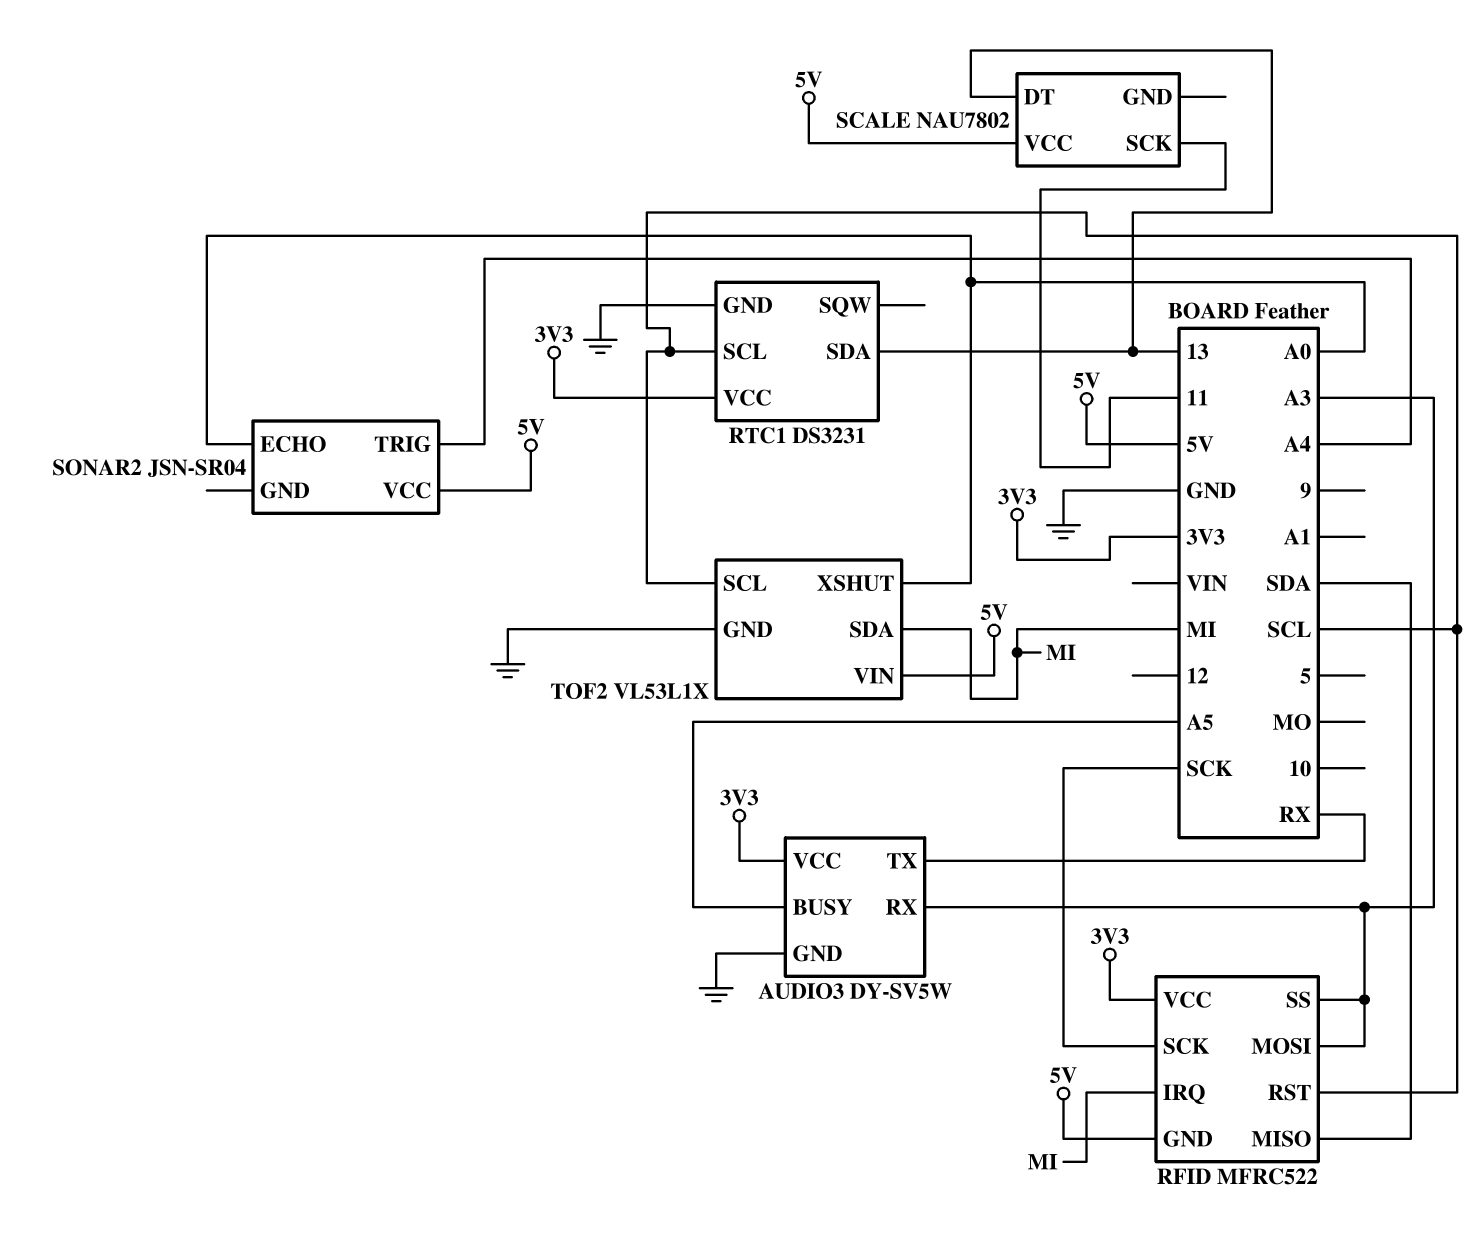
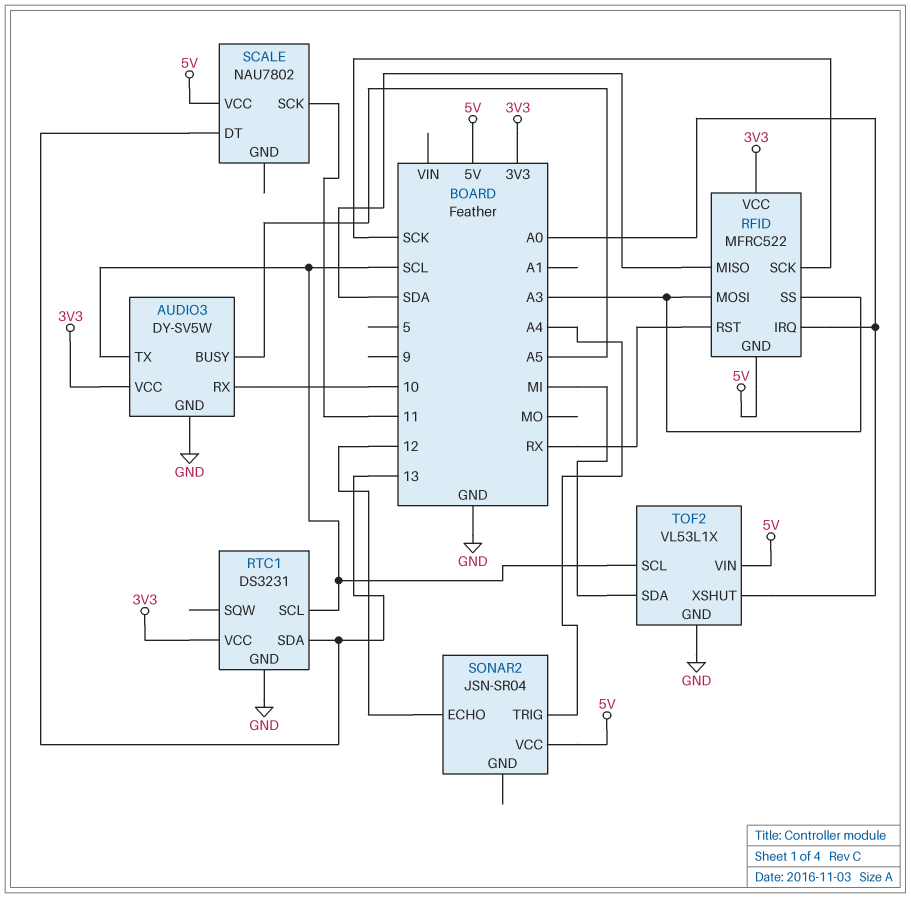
AUDIO3 pin RX: A3 -> 10
AUDIO3 pin TX: RX -> SCL
RFID pin IRQ: MI -> A0
RFID pin RST: SCL -> RX
SONAR2 pin ECHO: A0 -> 12

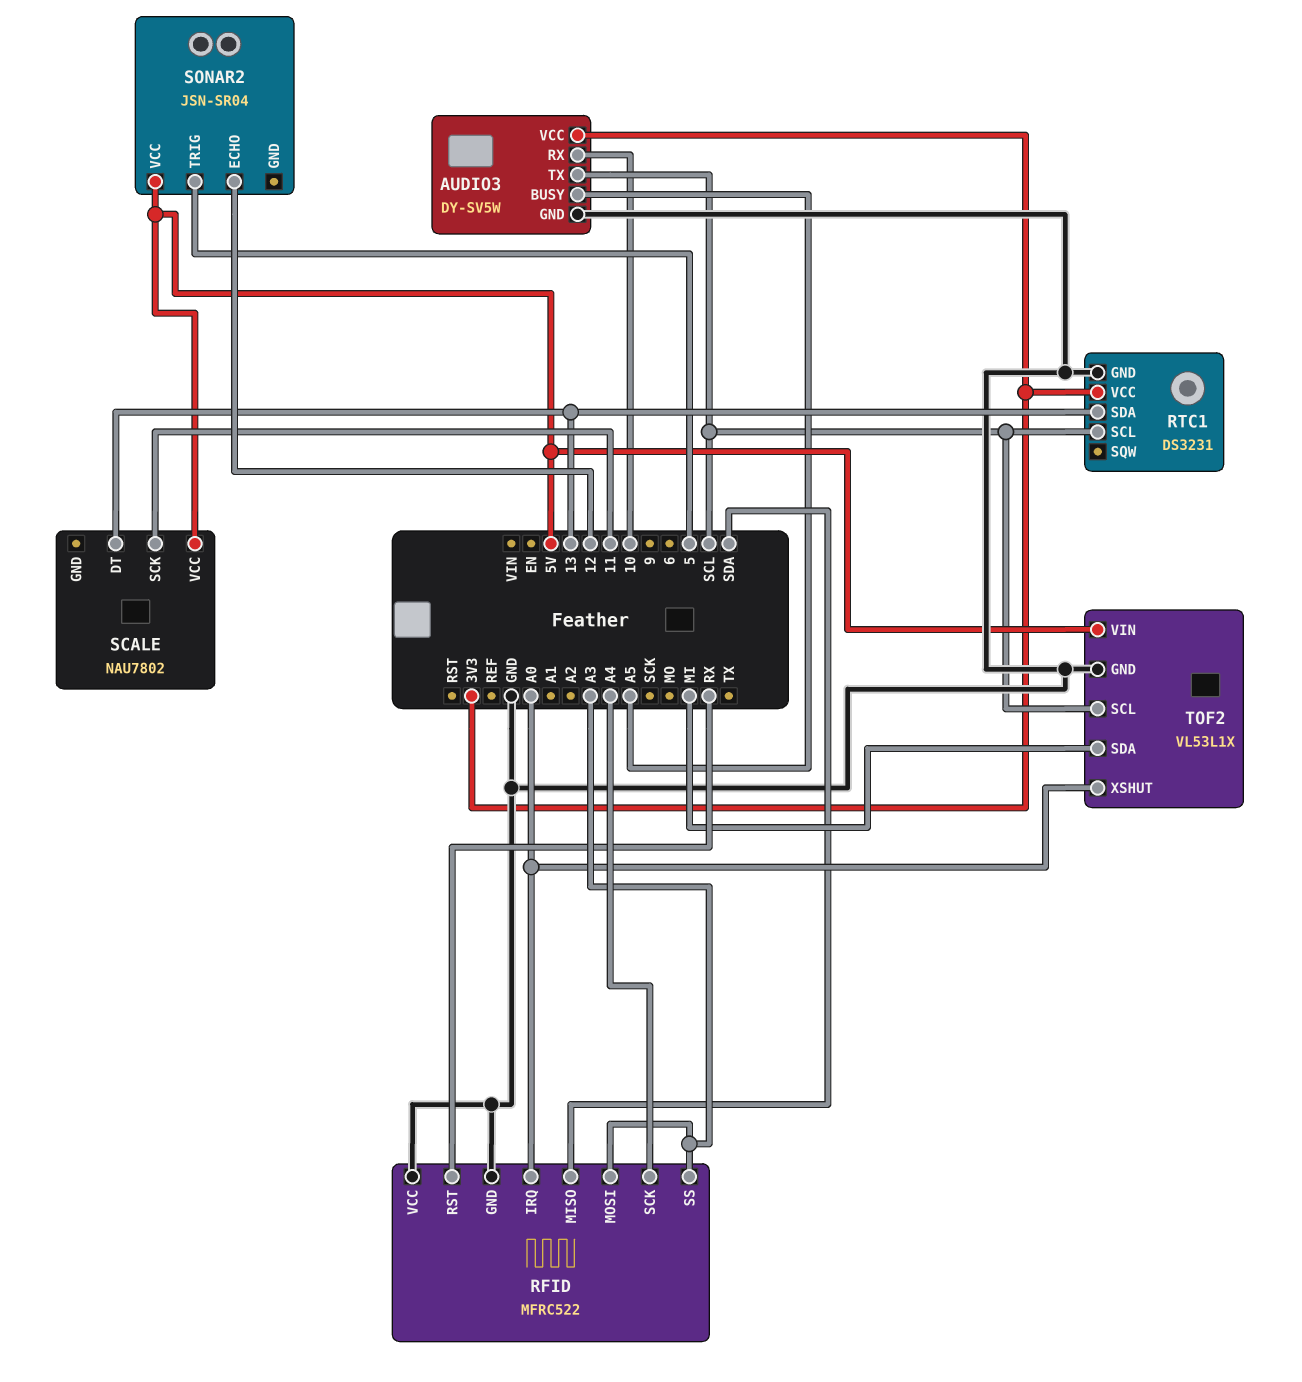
RFID pin GND: 5V -> GND
RFID pin SCK: SCK -> A4
RFID pin VCC: 3V3 -> GND
SONAR2 pin TRIG: A4 -> 5

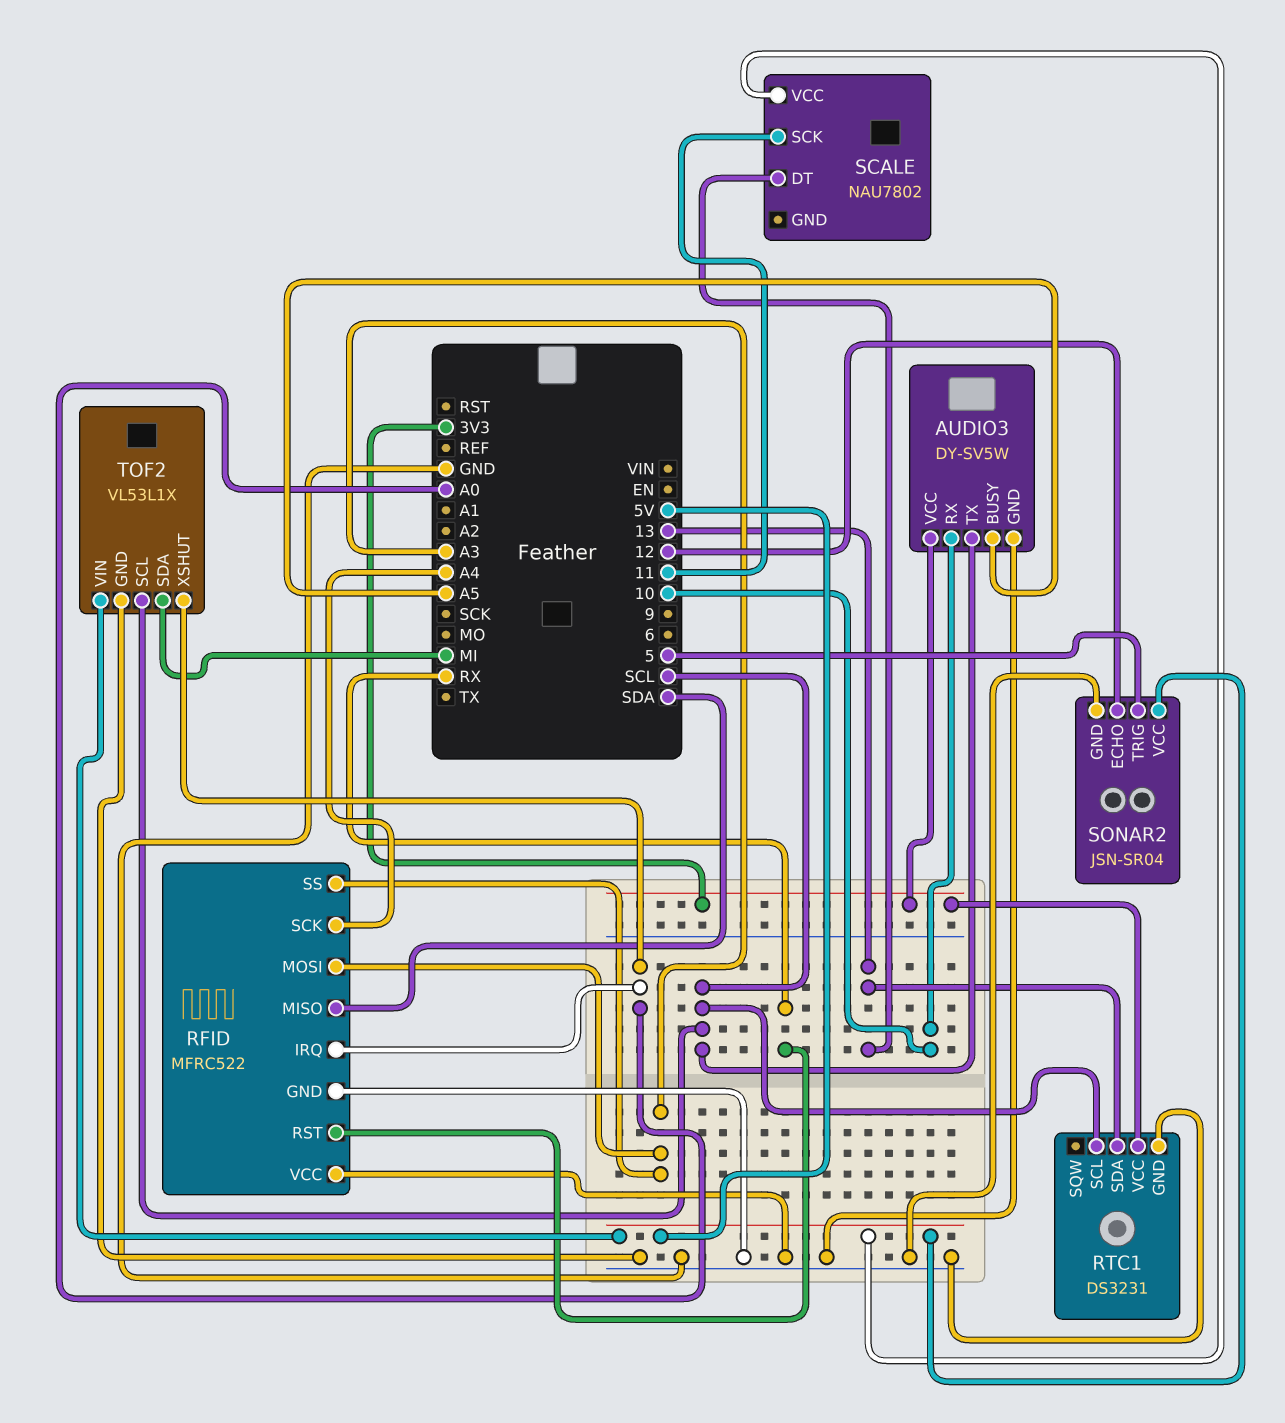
SONAR2 pin GND: none -> GND

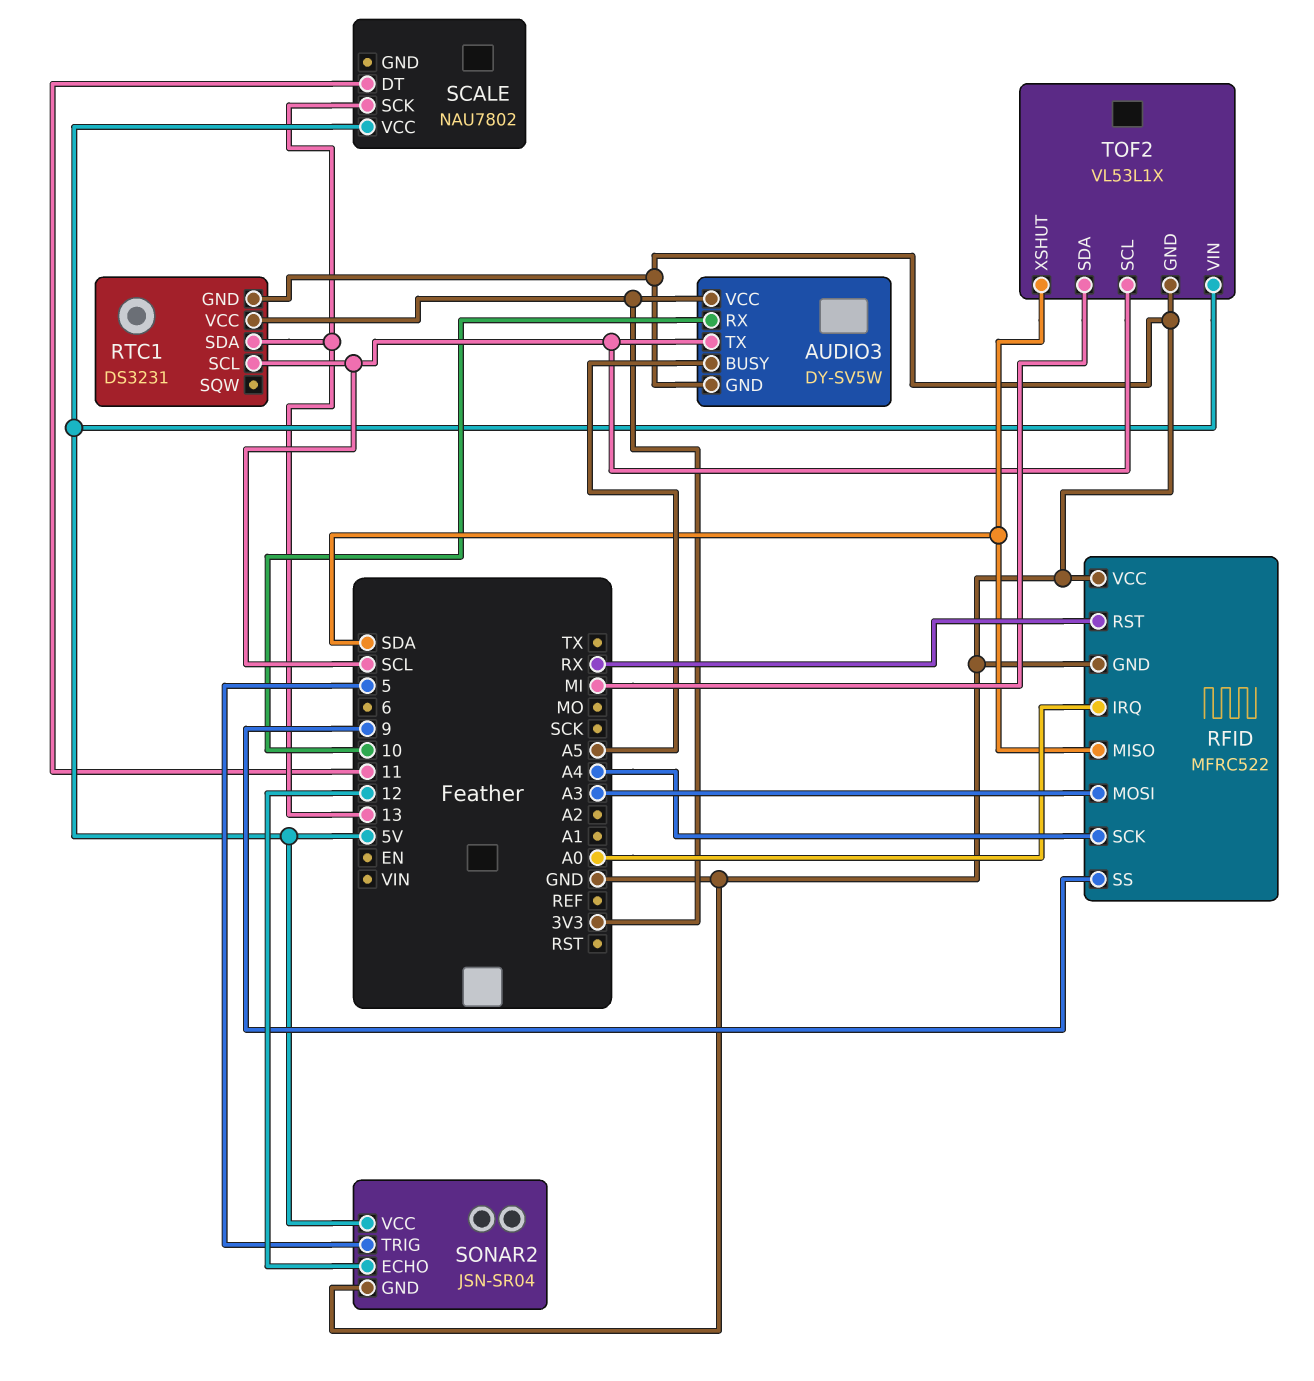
RFID pin SS: A3 -> 9
SCALE pin DT: 13 -> 11
SCALE pin SCK: 11 -> 13
TOF2 pin XSHUT: A0 -> SDA

